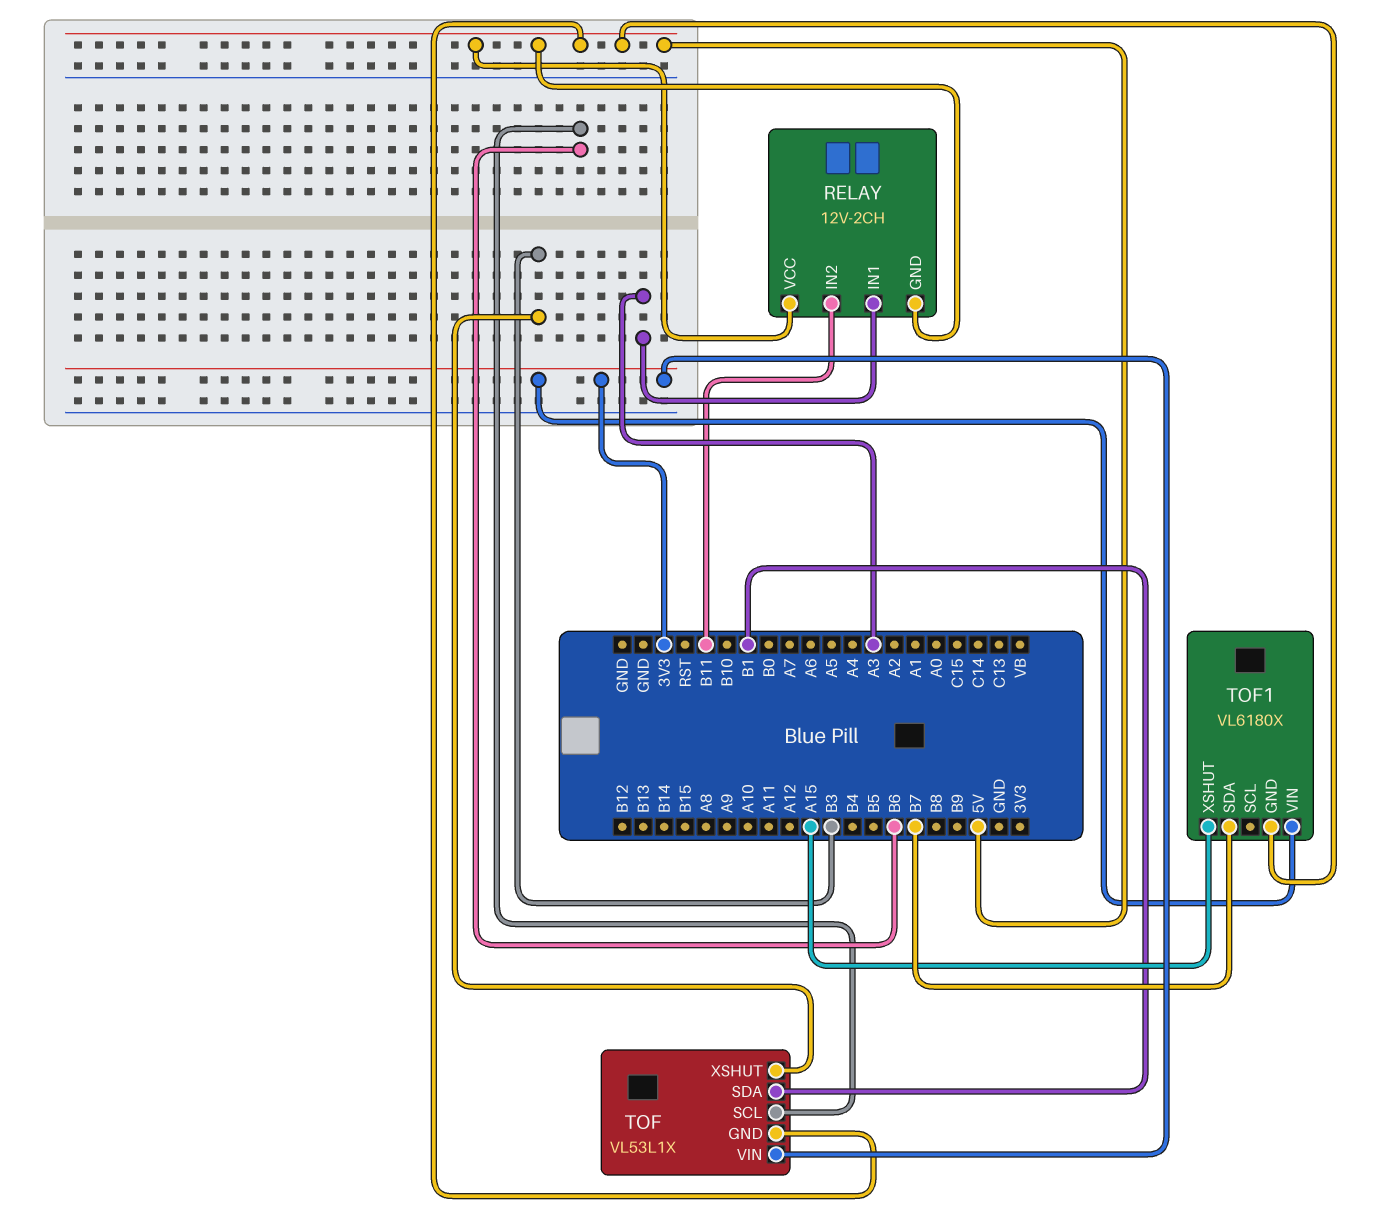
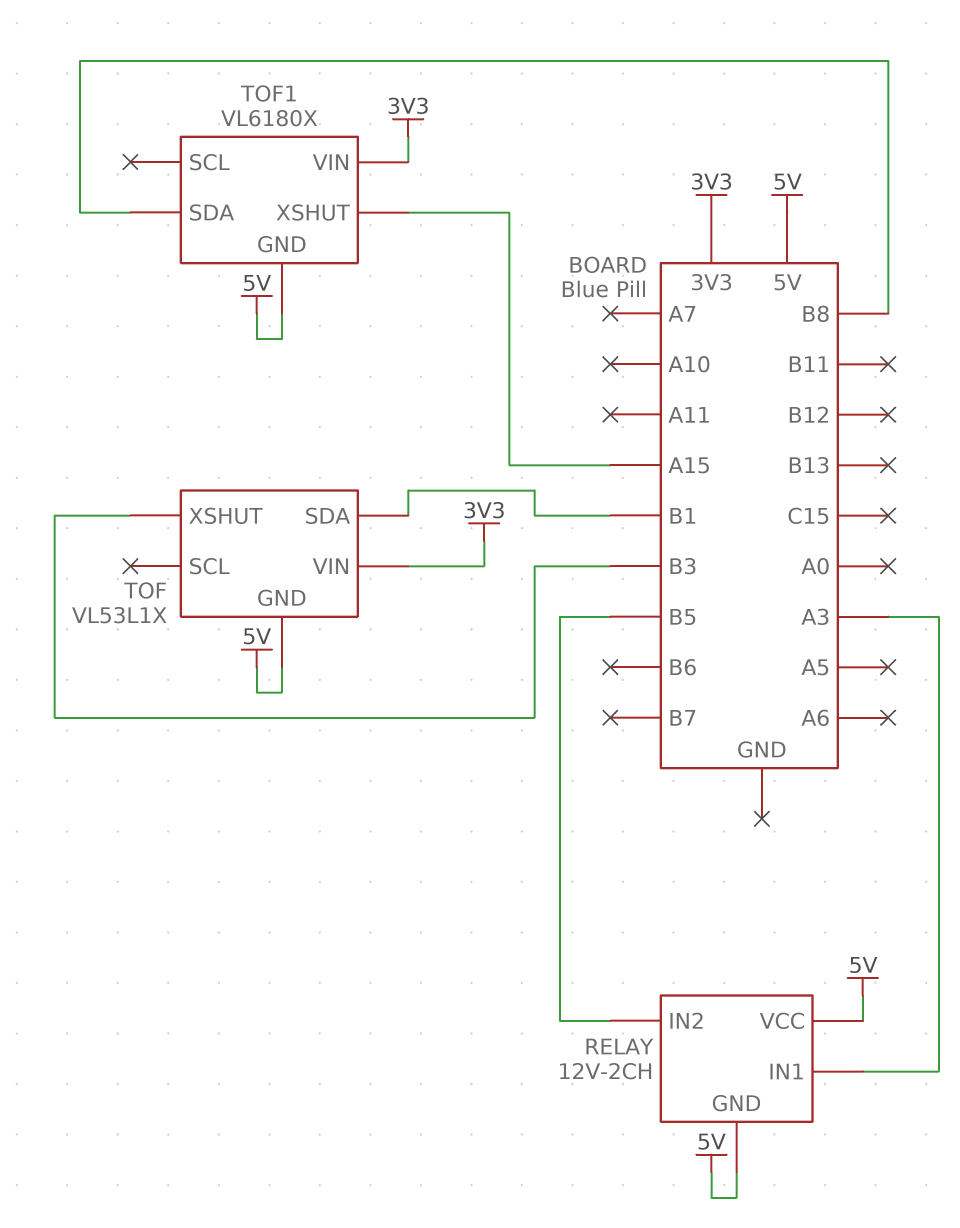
RELAY pin IN2: B11 -> B5
TOF pin SCL: B6 -> none
TOF1 pin SDA: B7 -> B8

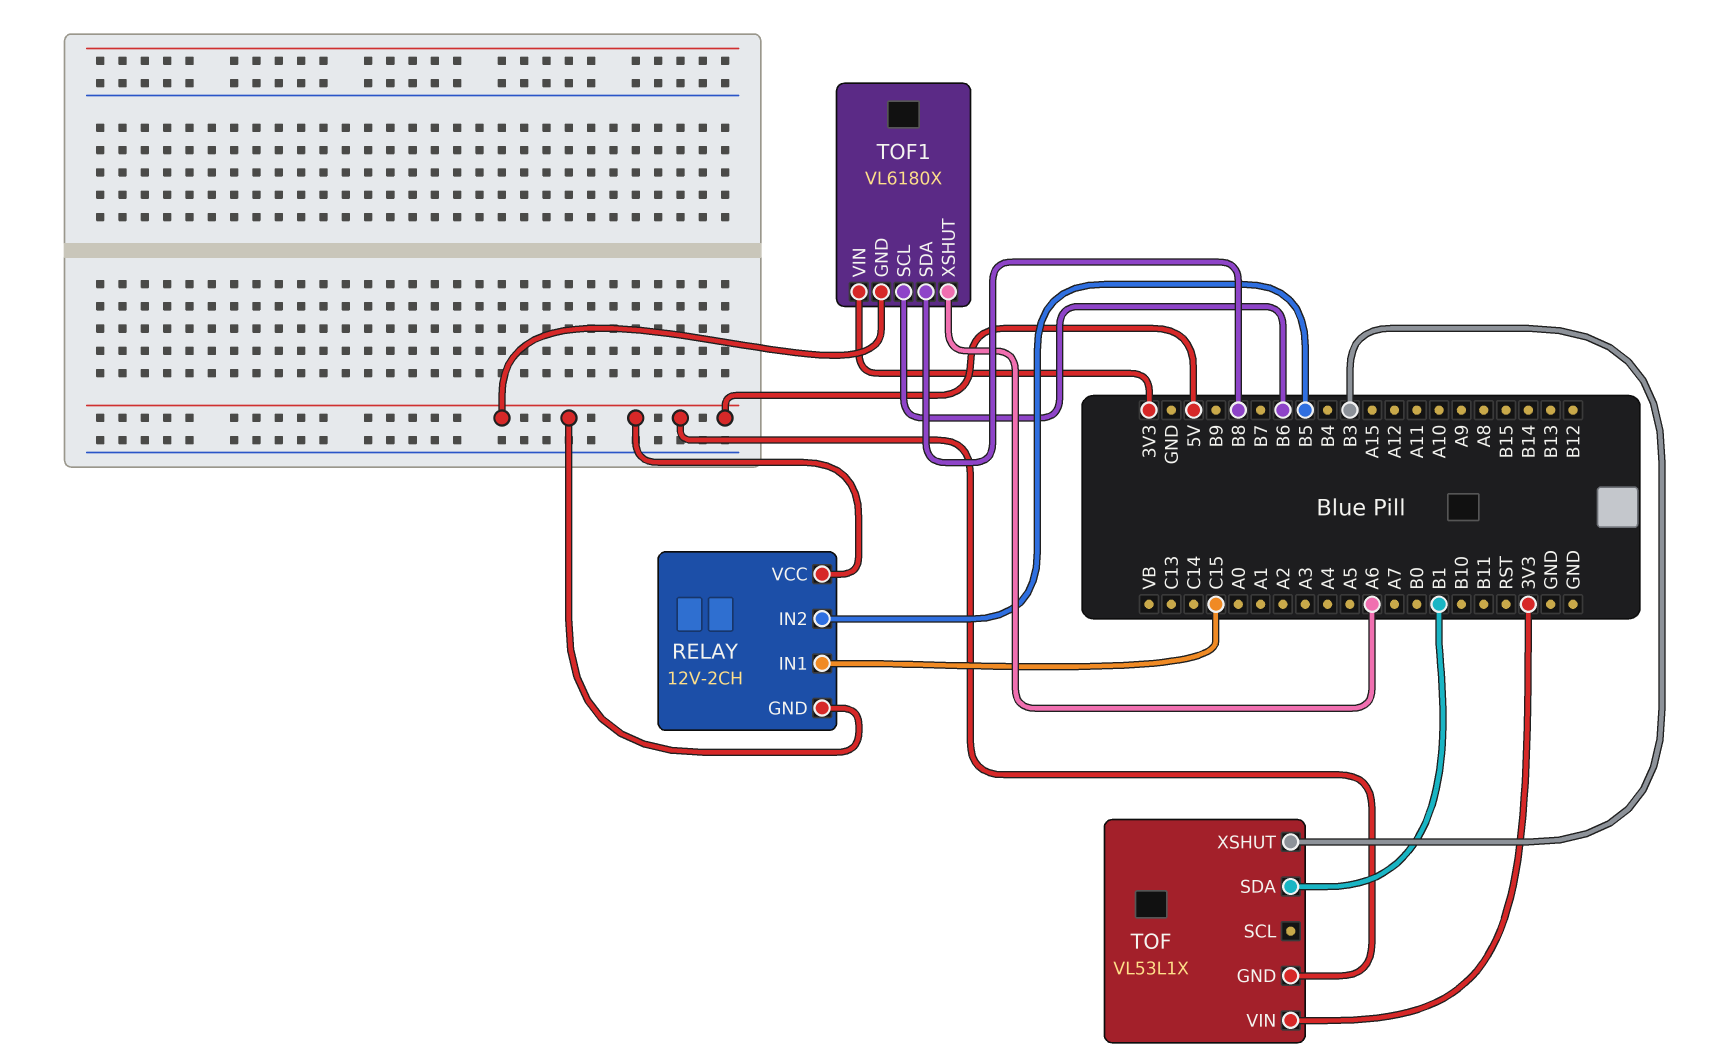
RELAY pin IN1: A3 -> C15
TOF1 pin SCL: none -> B6
TOF1 pin XSHUT: A15 -> A6

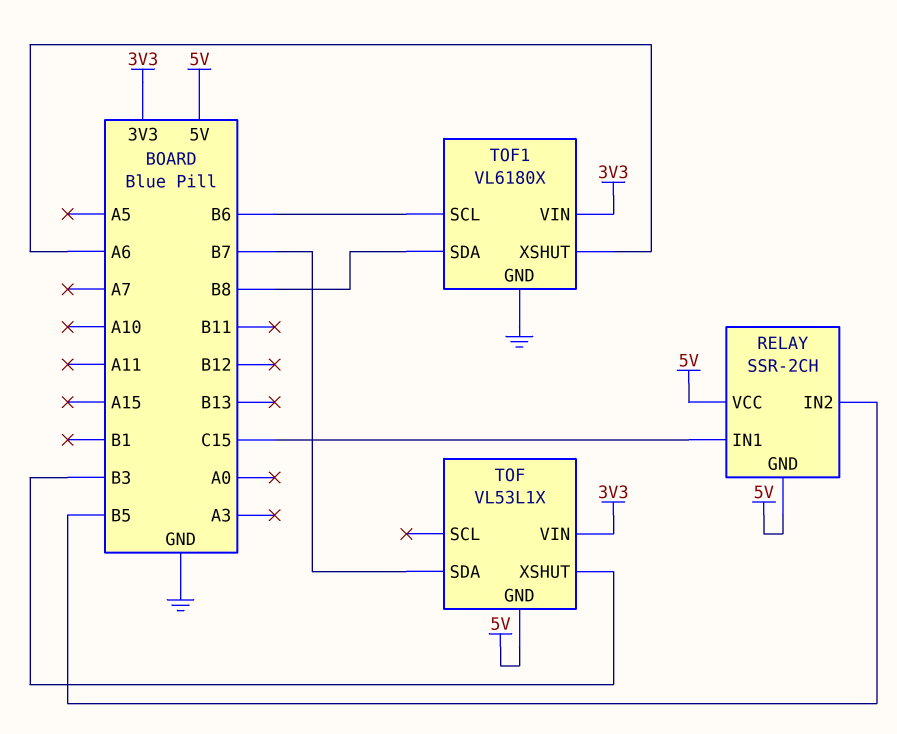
RELAY: 12V-2CH -> SSR-2CH
TOF pin SDA: B1 -> B7
TOF1 pin GND: 5V -> GND

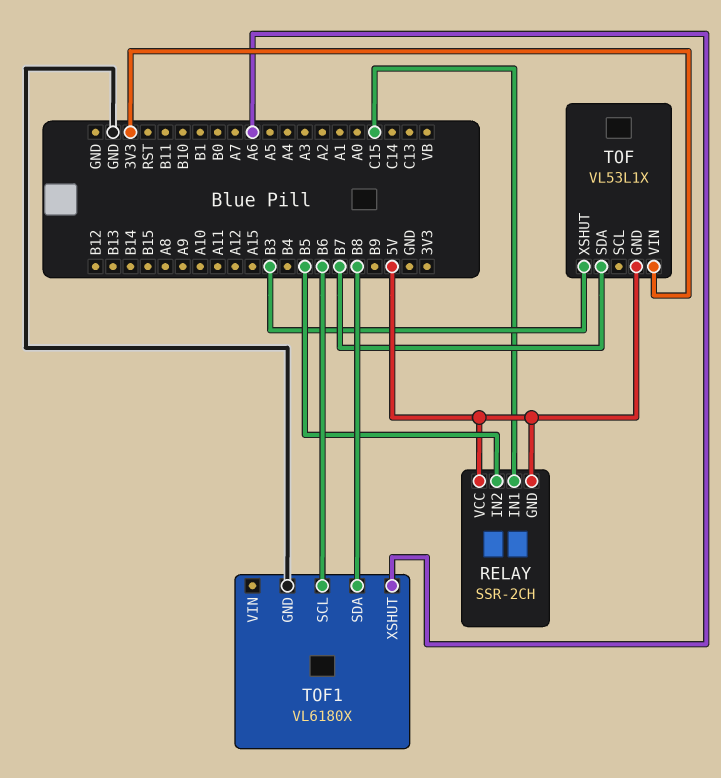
TOF1 pin VIN: 3V3 -> none

